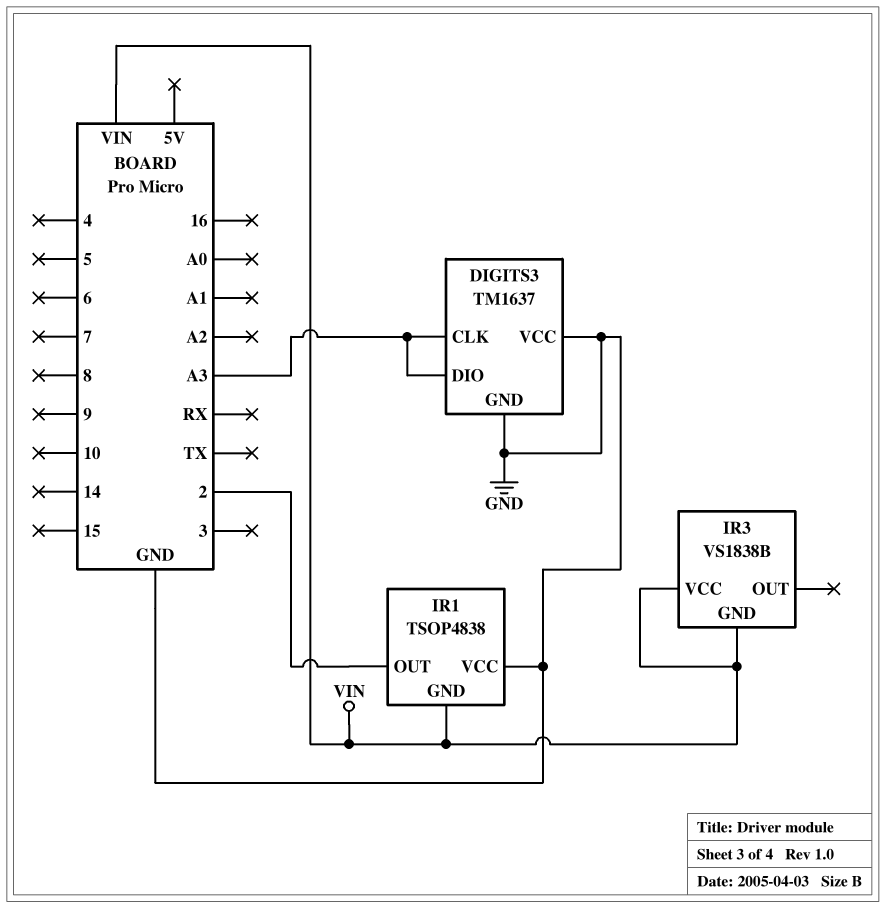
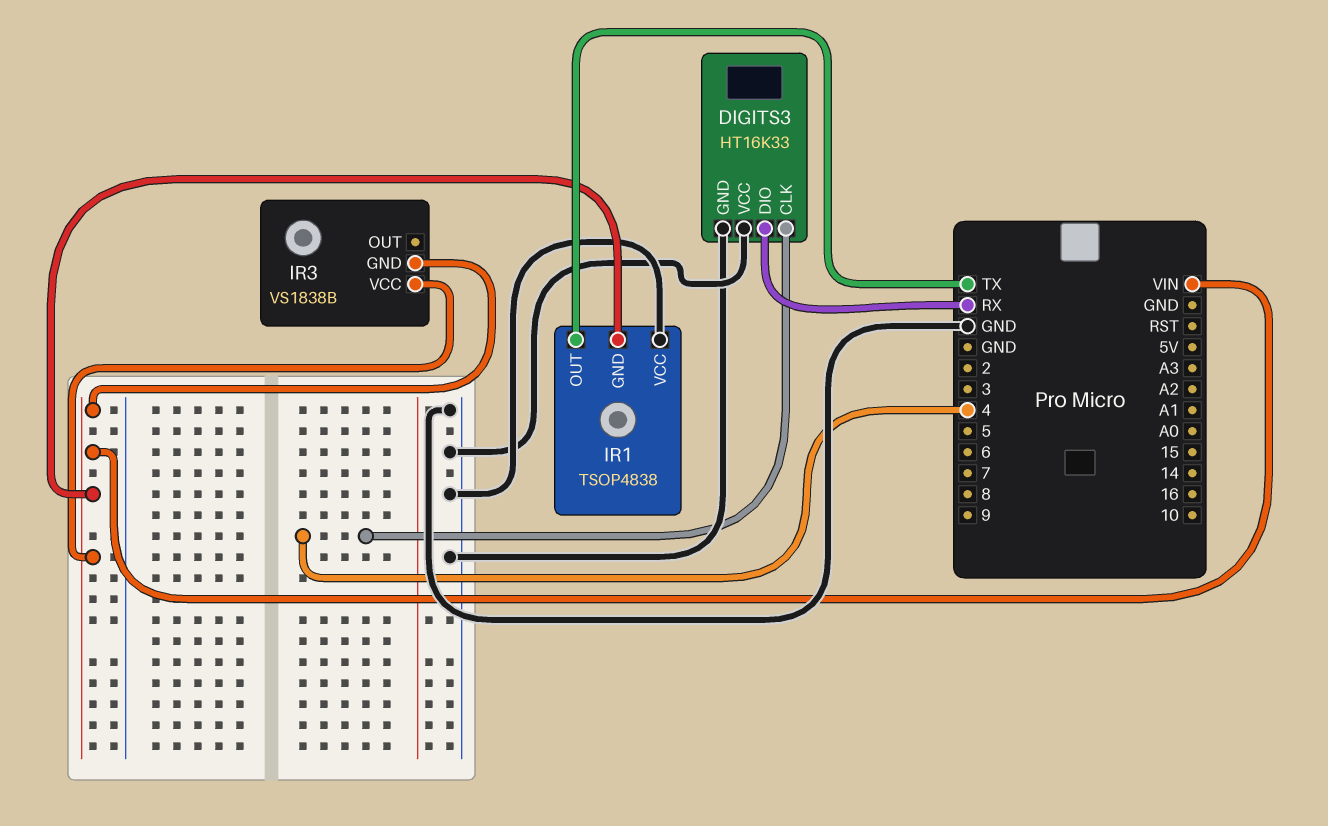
DIGITS3: TM1637 -> HT16K33
DIGITS3 pin CLK: A3 -> 4
DIGITS3 pin DIO: A3 -> RX
IR1 pin OUT: 2 -> TX

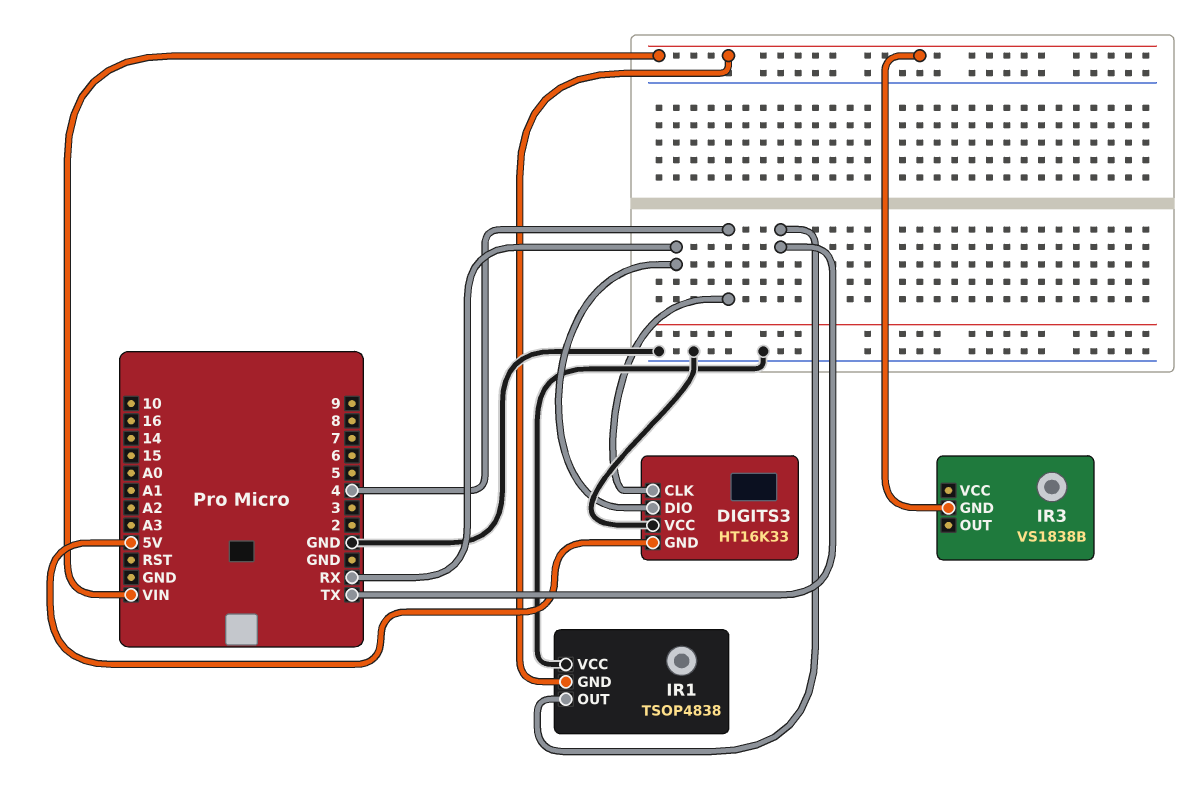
DIGITS3 pin GND: GND -> 5V
IR3 pin VCC: VIN -> none

